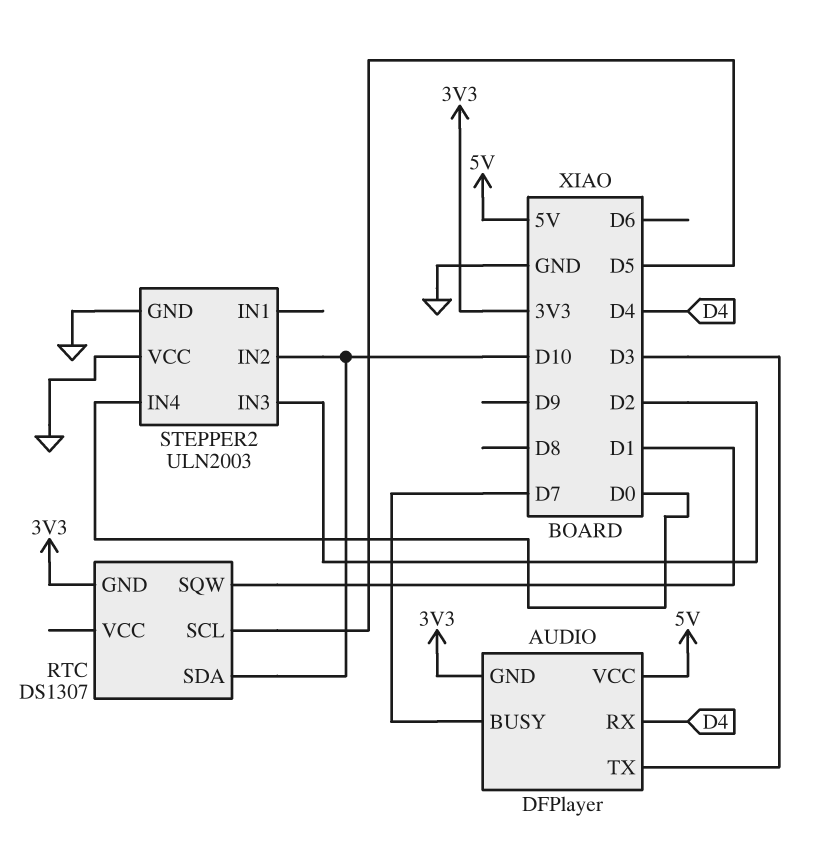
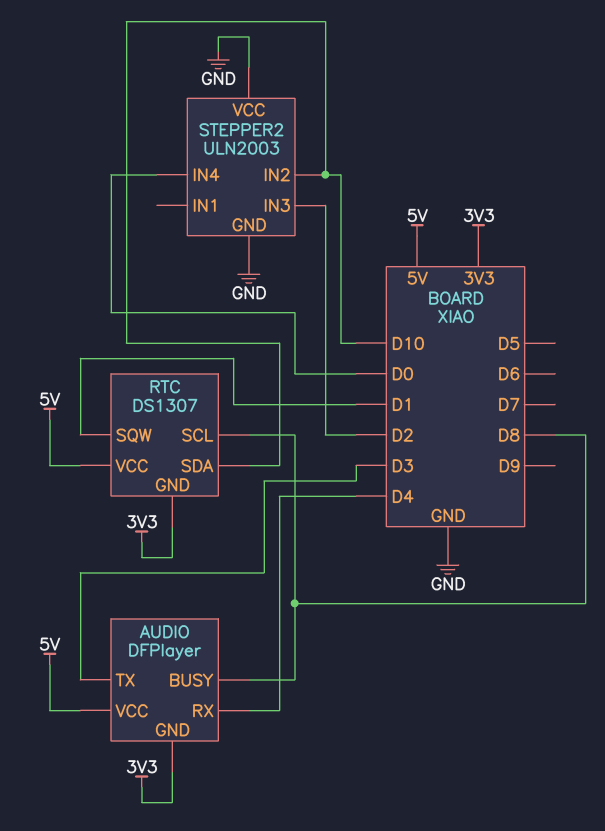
AUDIO pin BUSY: D7 -> D8
RTC pin SCL: D5 -> D8
RTC pin VCC: none -> 5V

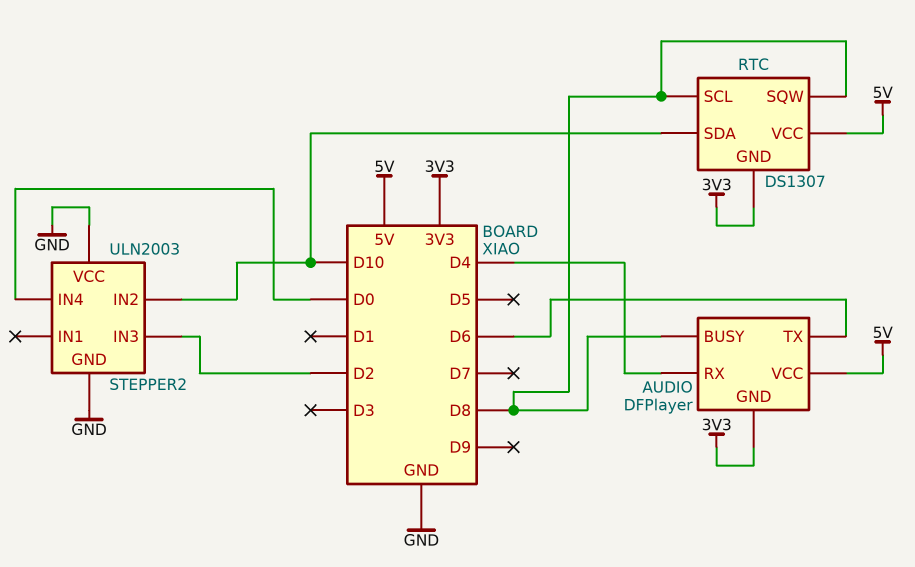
AUDIO pin TX: D3 -> D6
RTC pin SQW: D1 -> D8

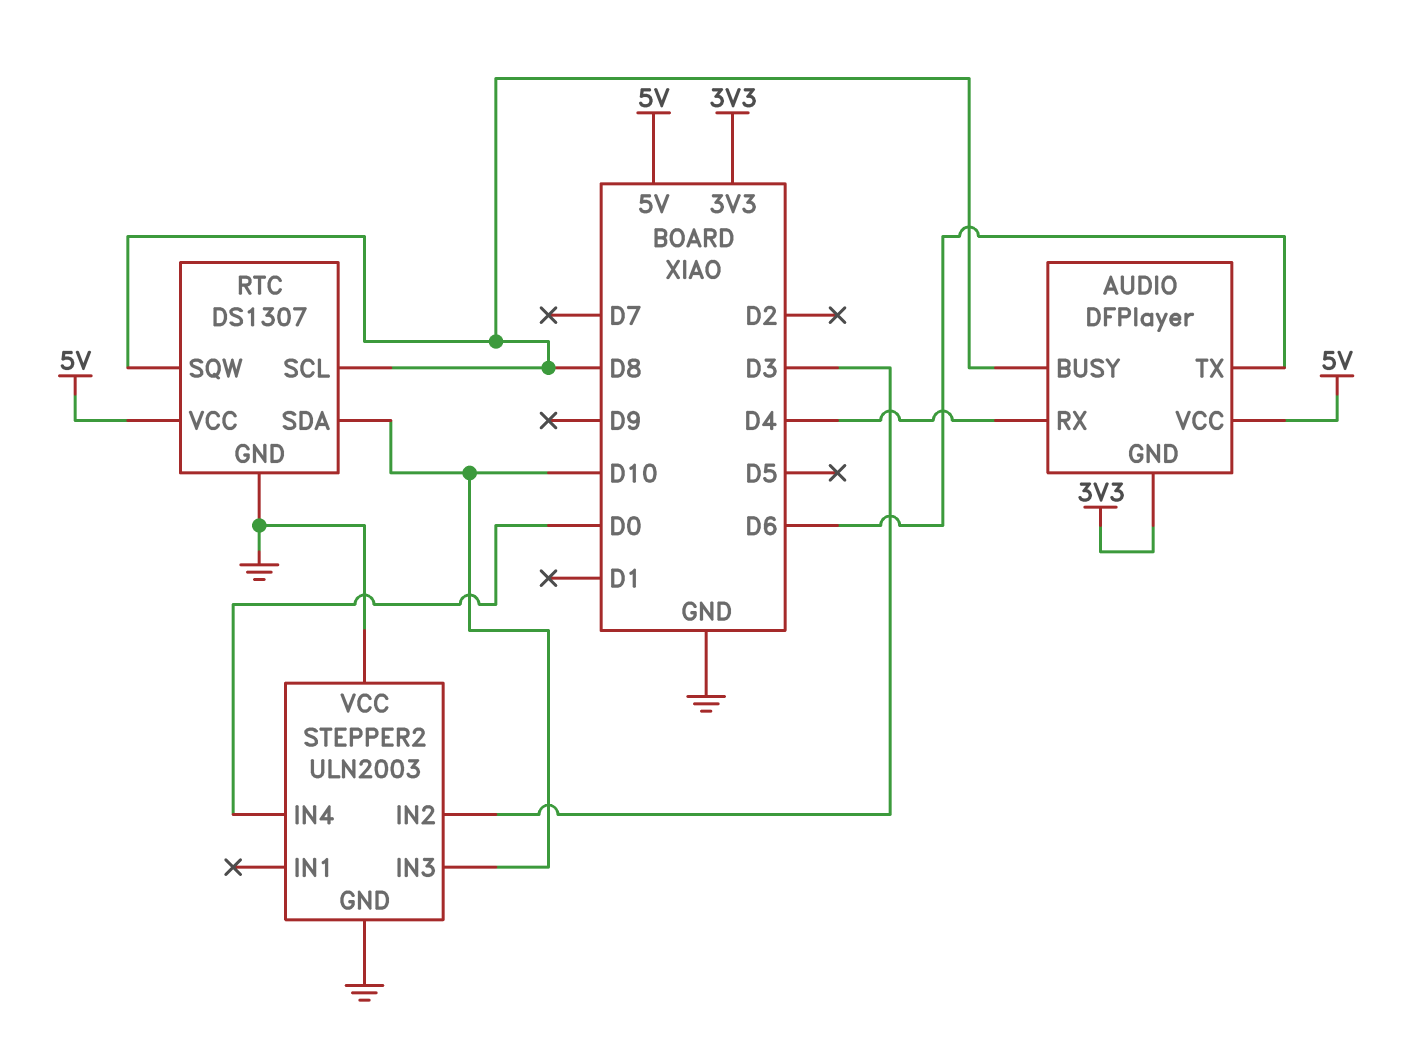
RTC pin GND: 3V3 -> GND
STEPPER2 pin IN2: D10 -> D3
STEPPER2 pin IN3: D2 -> D10

